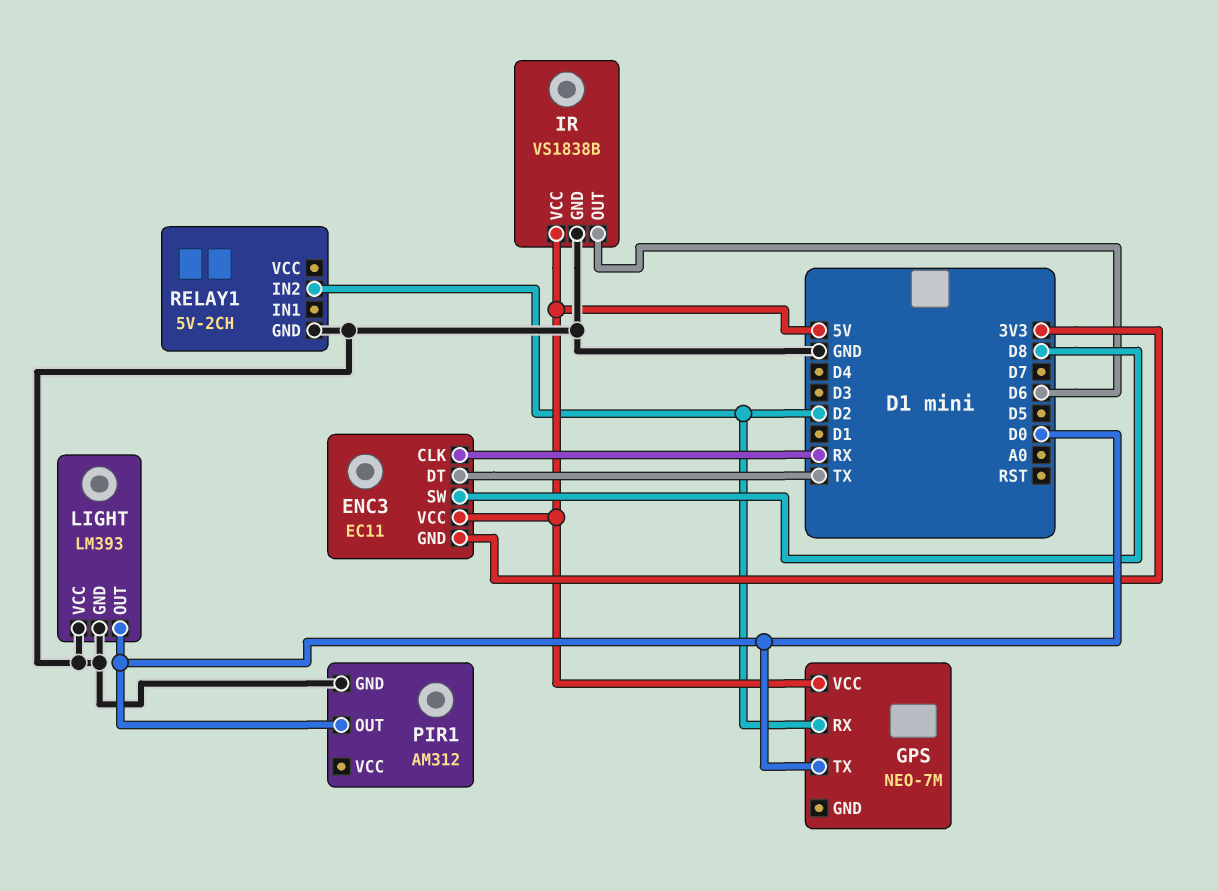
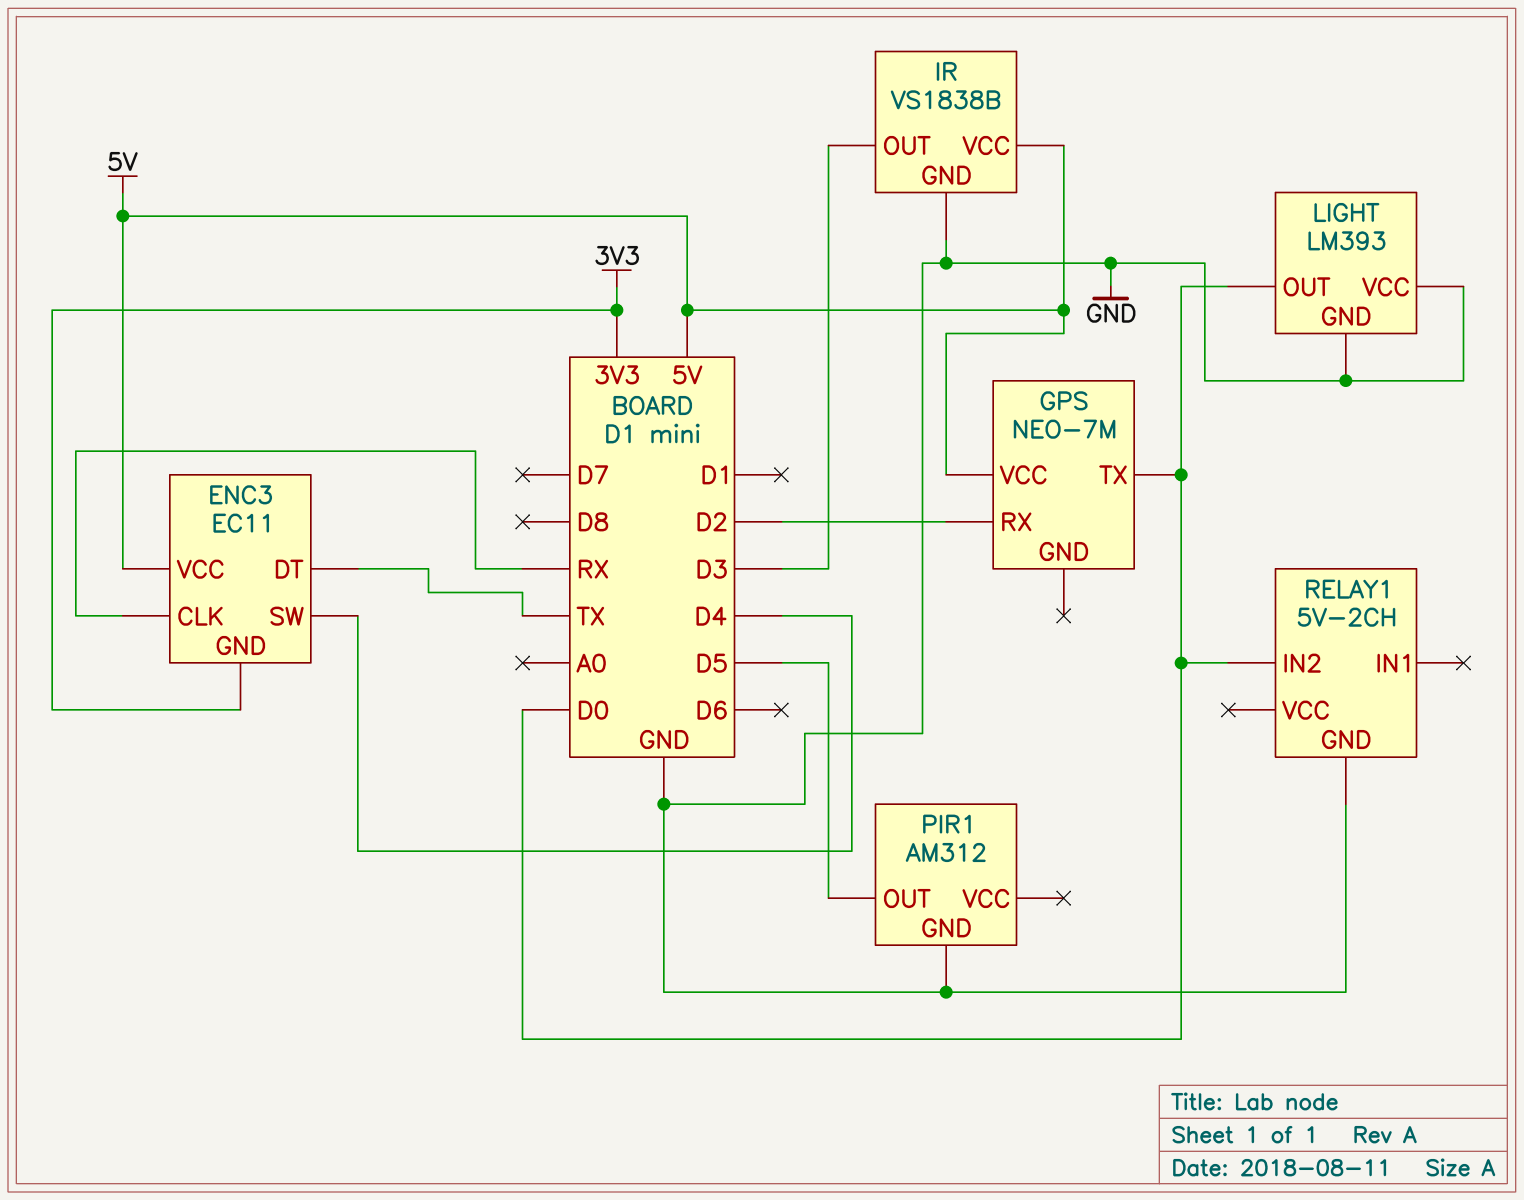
ENC3 pin SW: D8 -> D4
IR pin OUT: D6 -> D3
PIR1 pin OUT: D0 -> D5
RELAY1 pin IN2: D2 -> D0

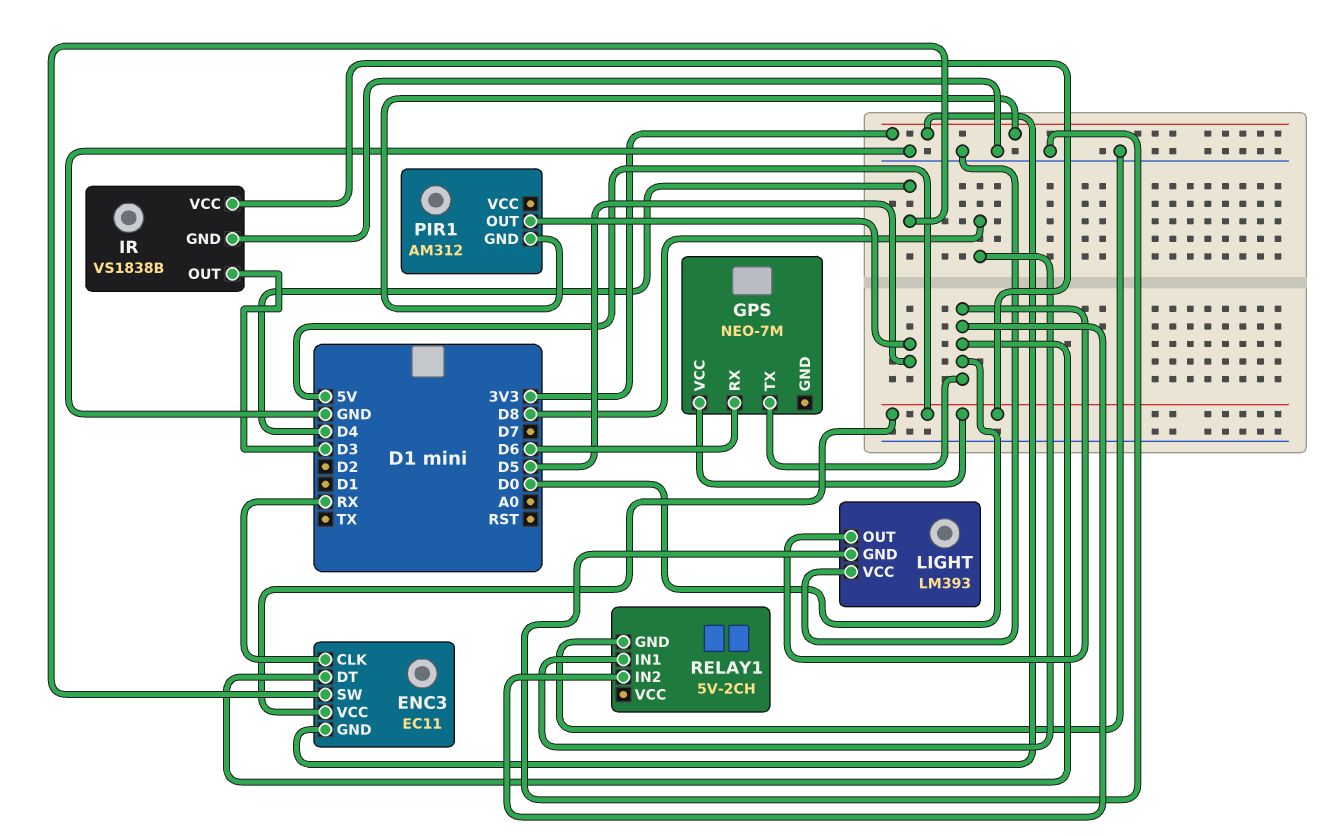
ENC3 pin DT: TX -> D0
GPS pin RX: D2 -> D6
PIR1 pin GND: GND -> 3V3
RELAY1 pin IN1: none -> D8

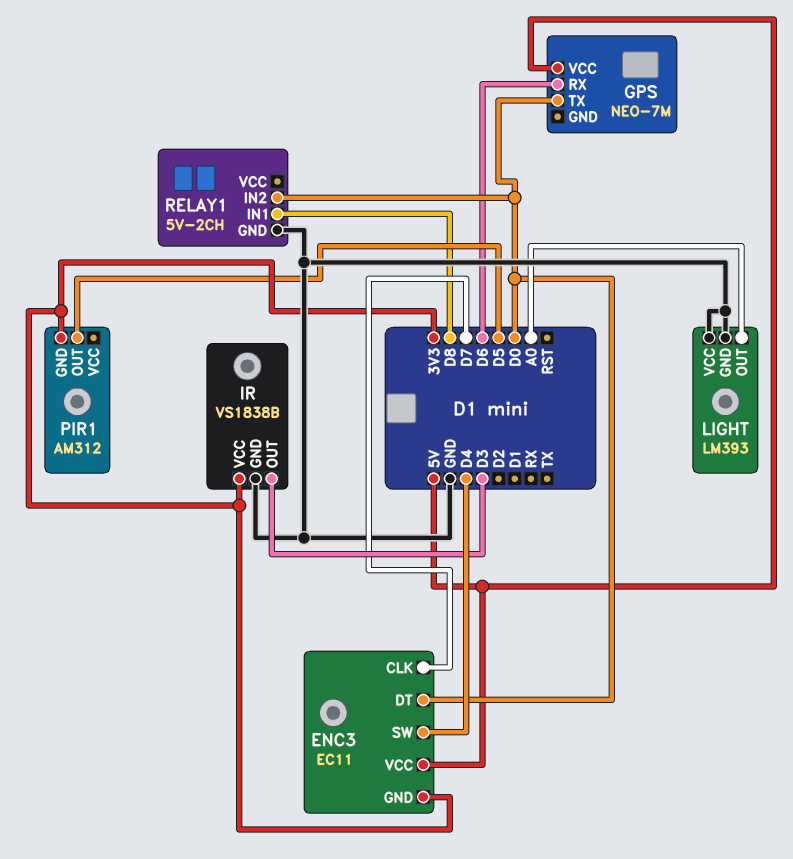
ENC3 pin CLK: RX -> D7
IR pin VCC: 5V -> 3V3
LIGHT pin OUT: D0 -> A0

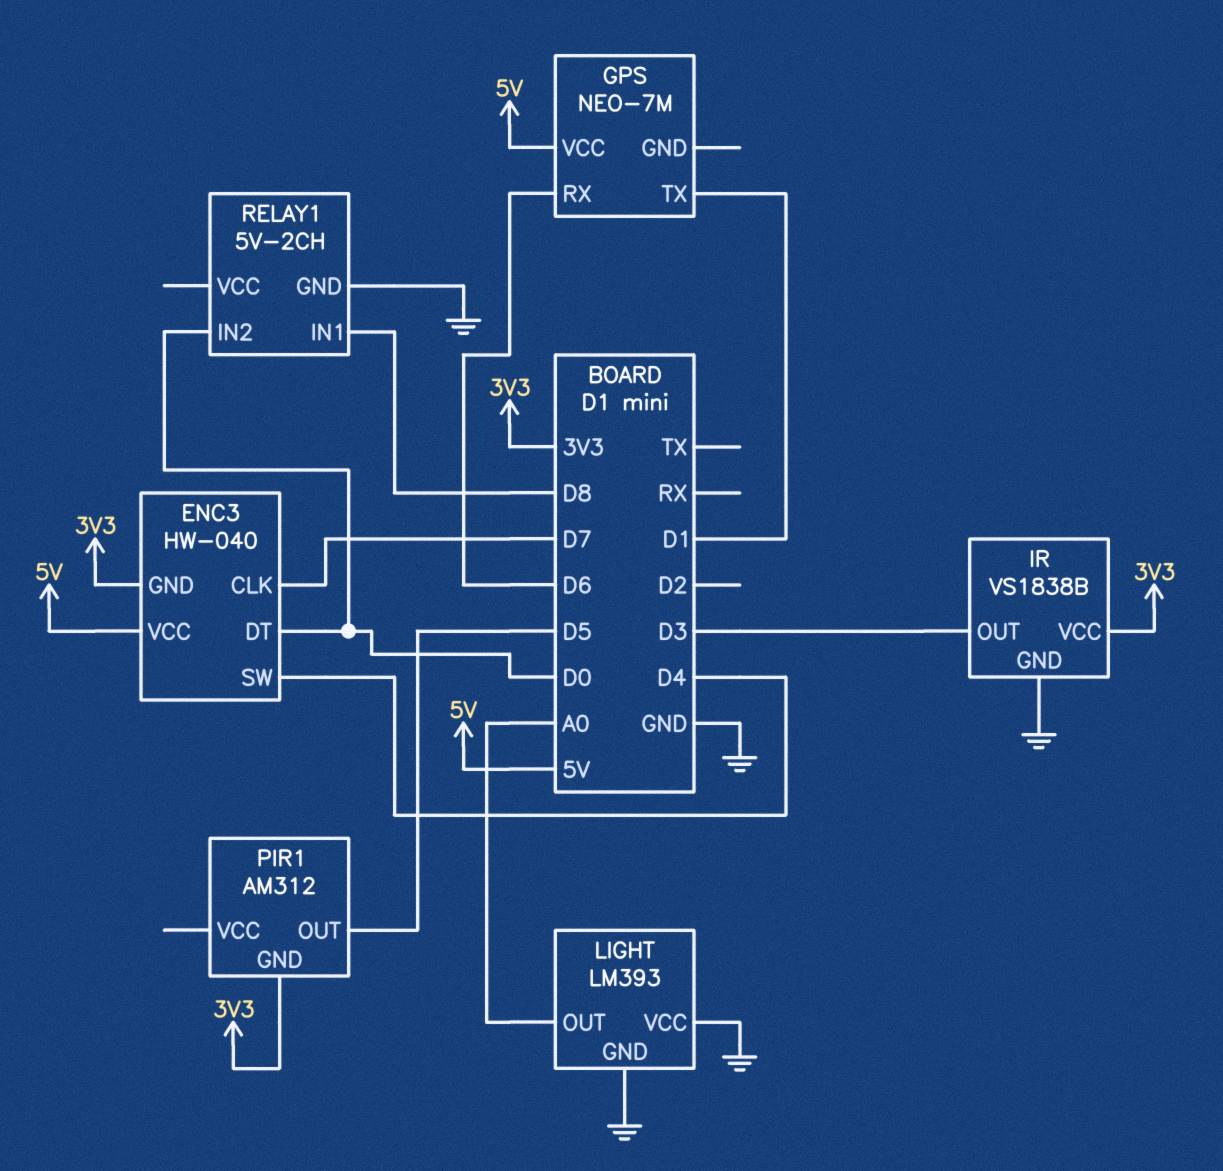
ENC3: EC11 -> HW-040
GPS pin TX: D0 -> D1

